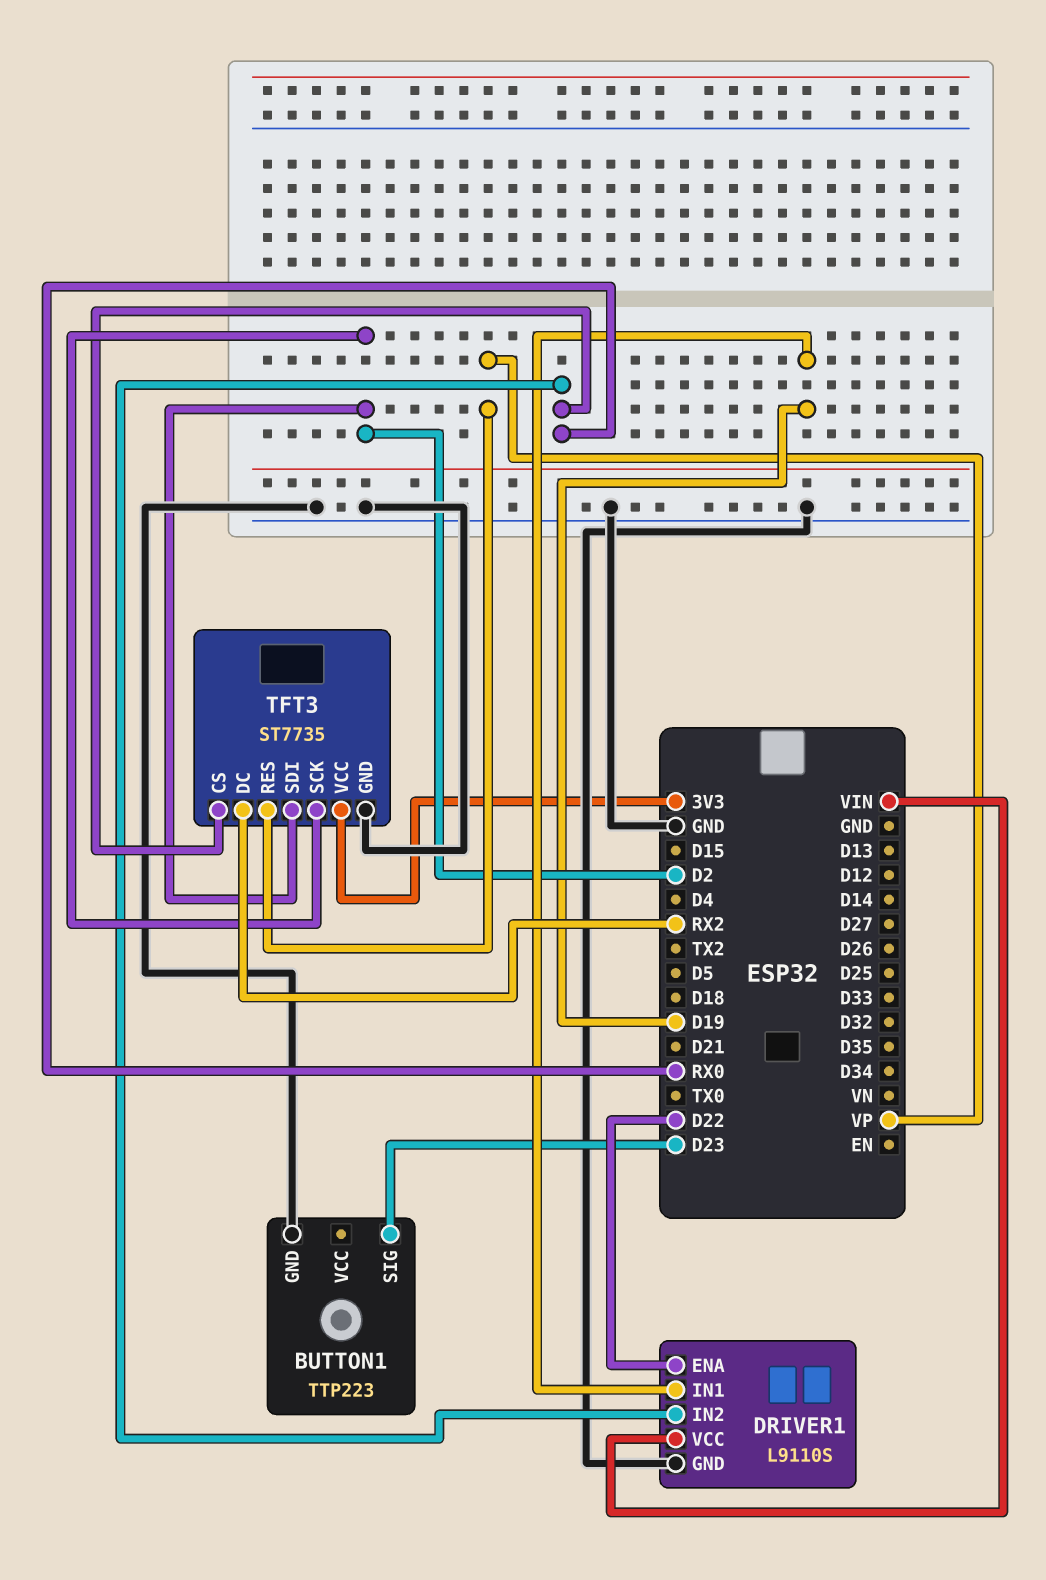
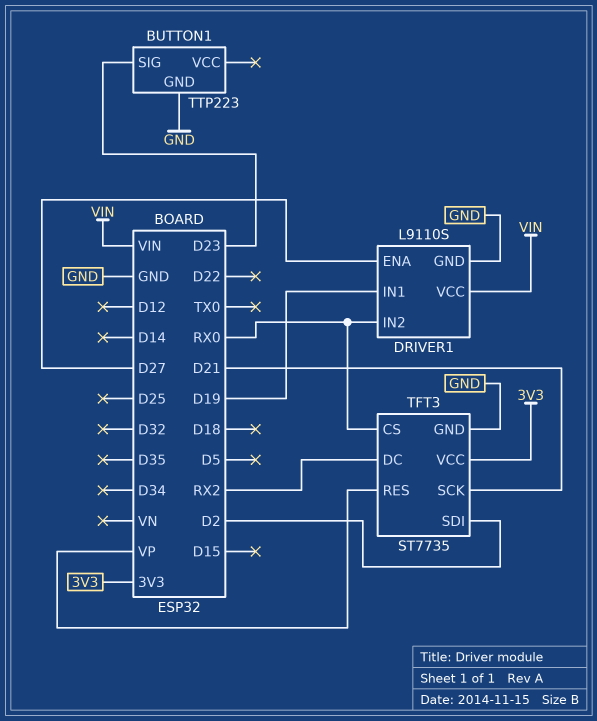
DRIVER1 pin ENA: D22 -> D27
TFT3 pin SCK: D2 -> D21

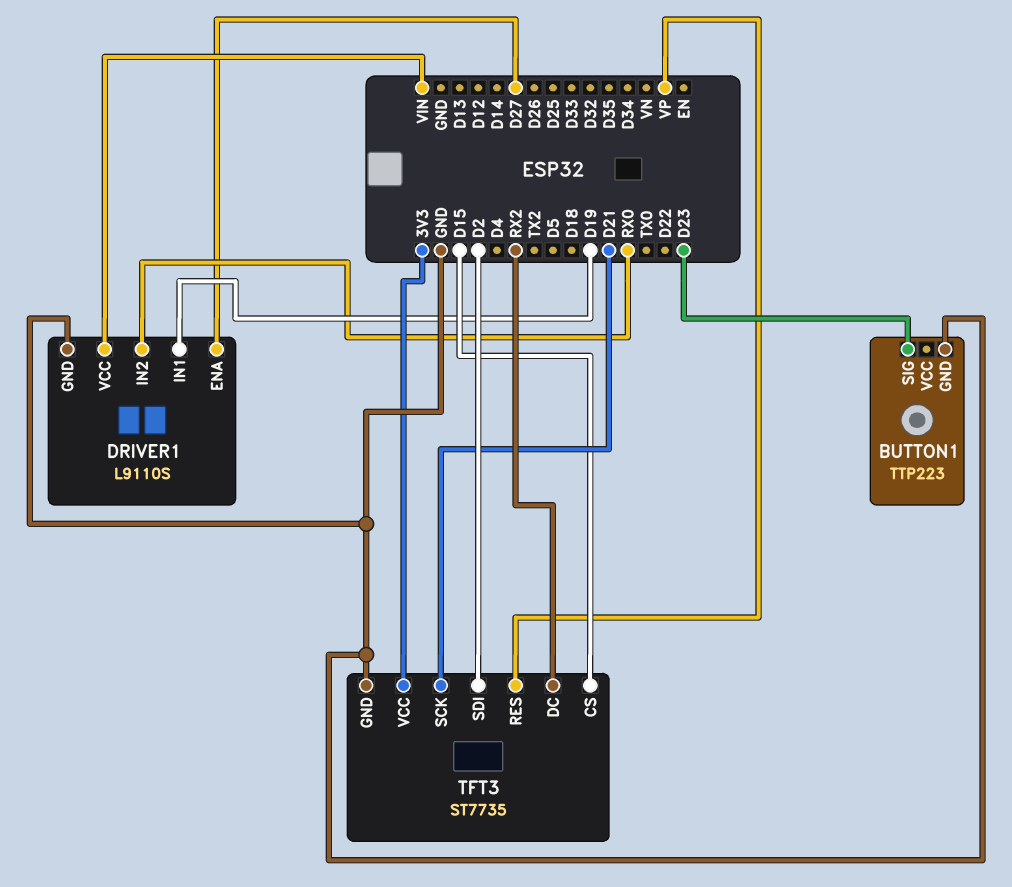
TFT3 pin CS: RX0 -> D15

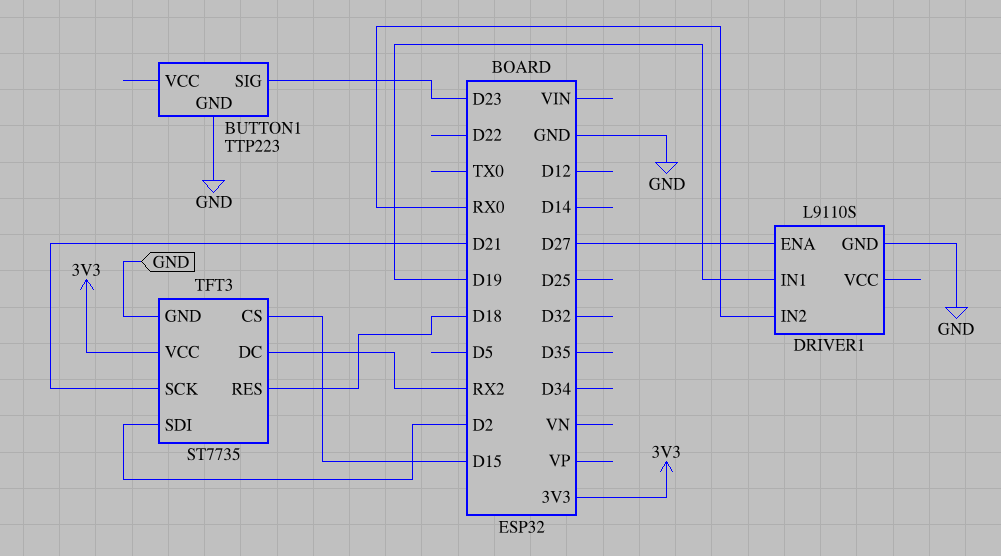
DRIVER1 pin VCC: VIN -> none
TFT3 pin RES: VP -> D18

